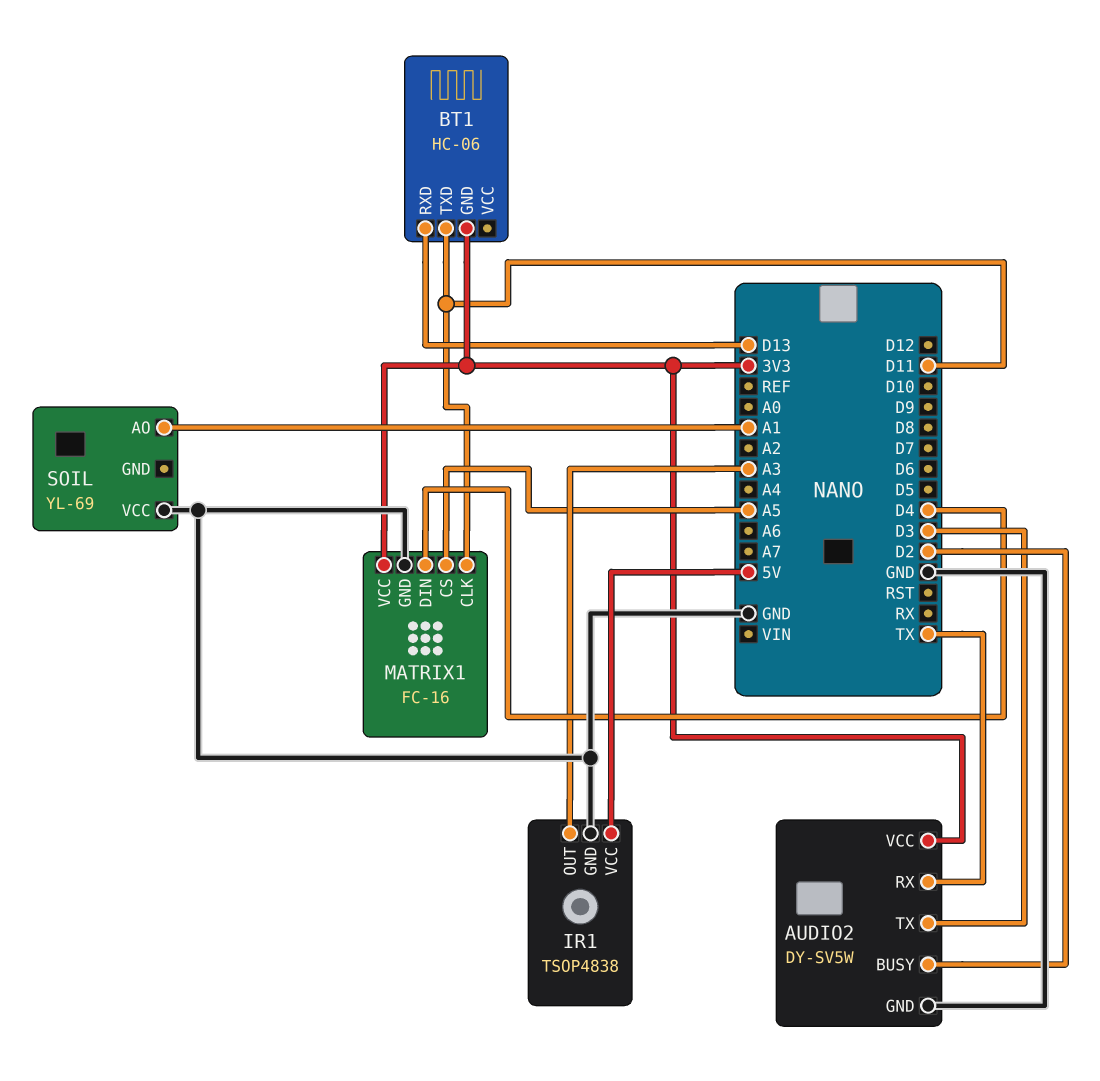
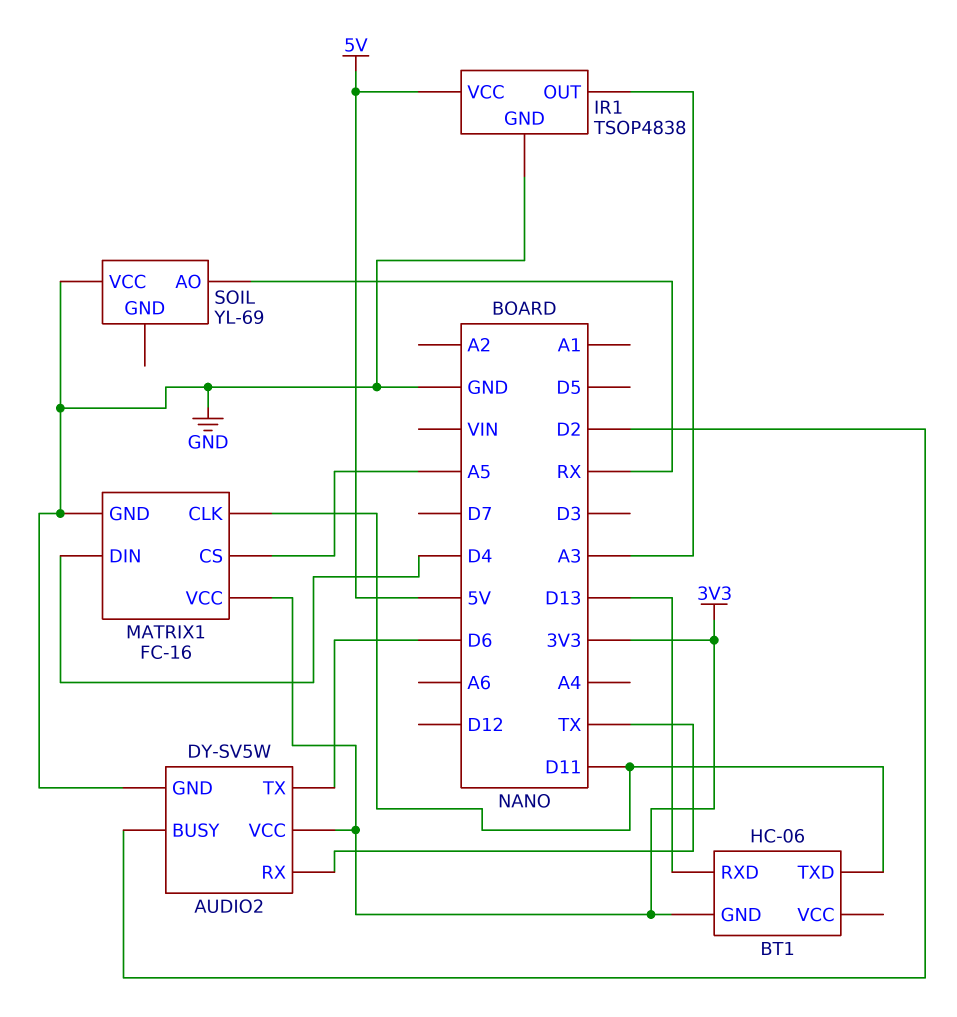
AUDIO2 pin TX: D3 -> D6
SOIL pin AO: A1 -> RX

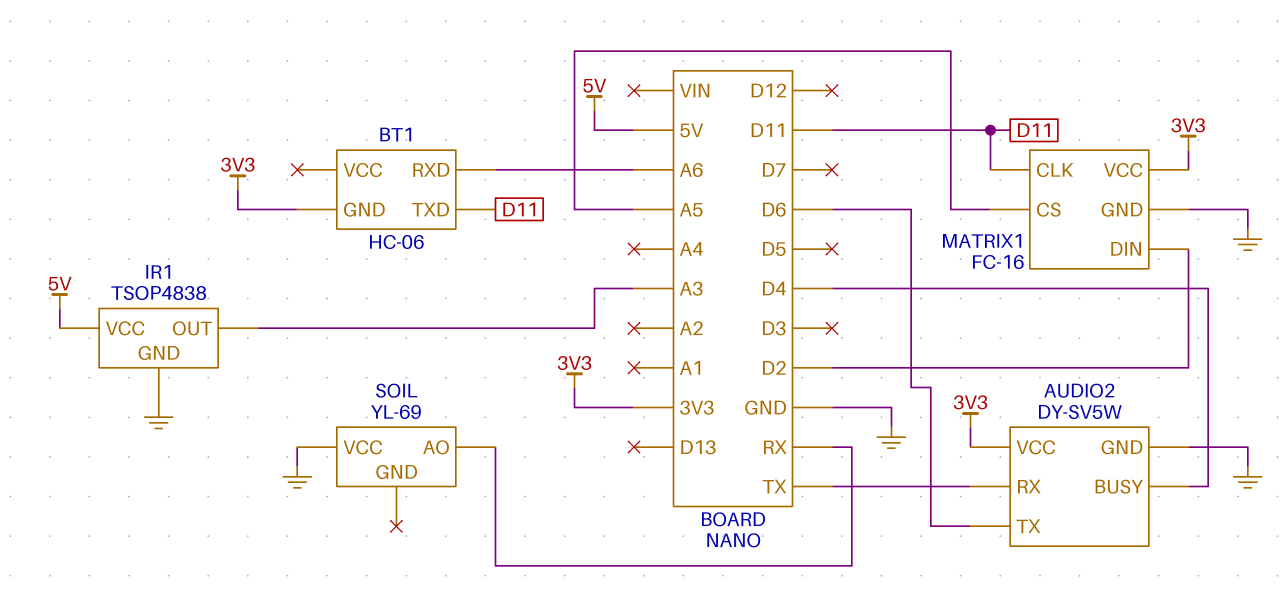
AUDIO2 pin BUSY: D2 -> D4
BT1 pin RXD: D13 -> A6
MATRIX1 pin DIN: D4 -> D2

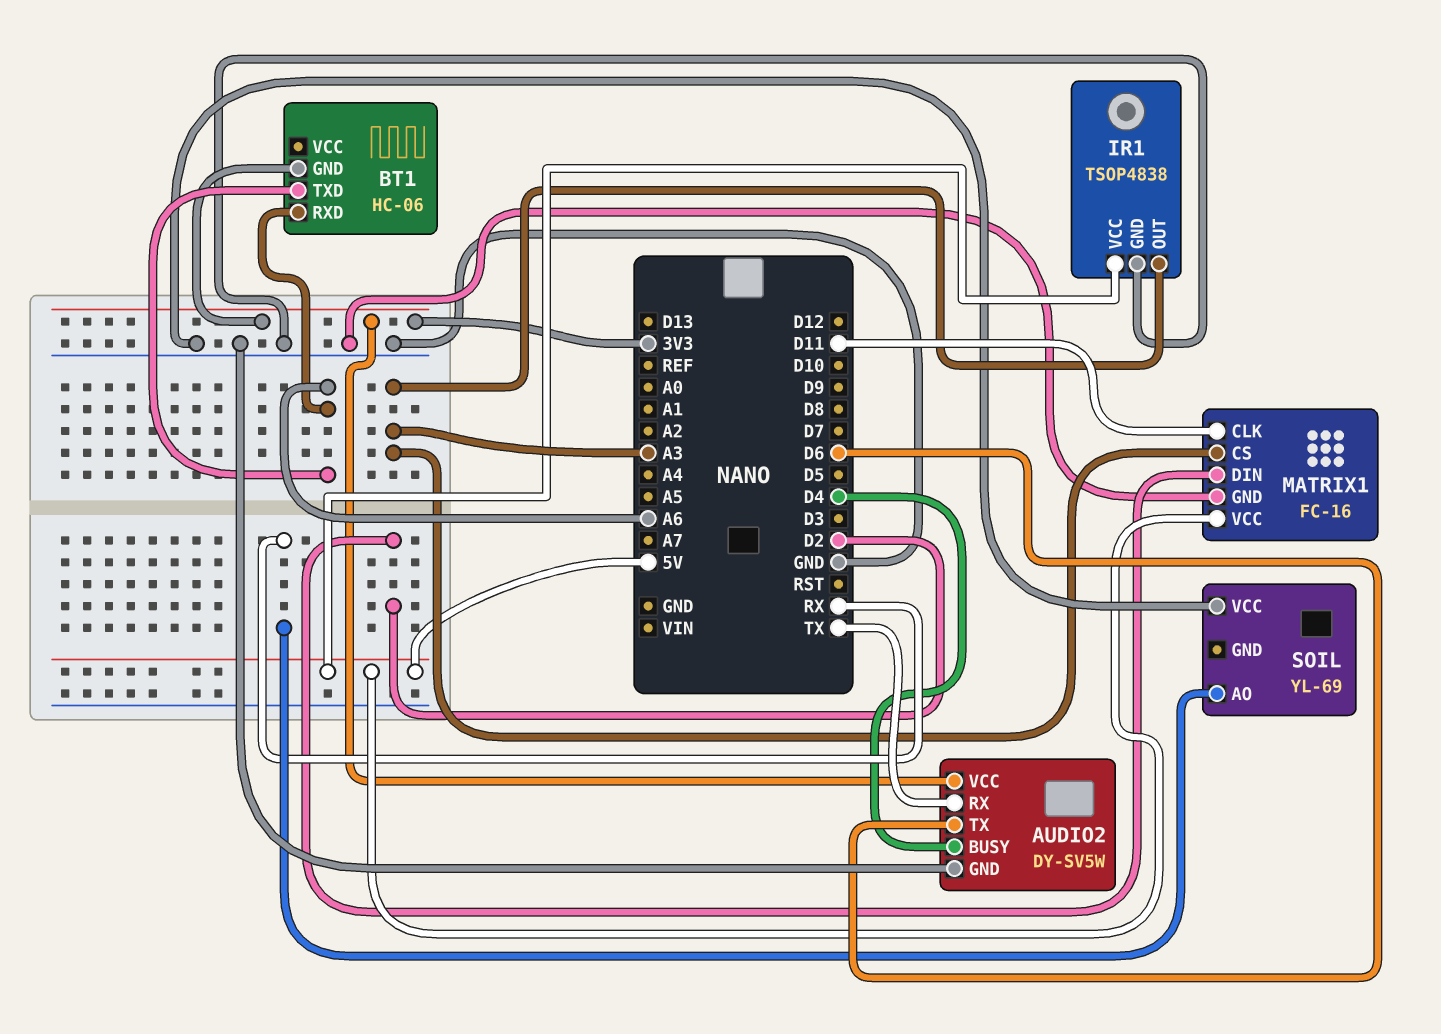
BT1 pin TXD: D11 -> A6
MATRIX1 pin CS: A5 -> A3
MATRIX1 pin VCC: 3V3 -> 5V

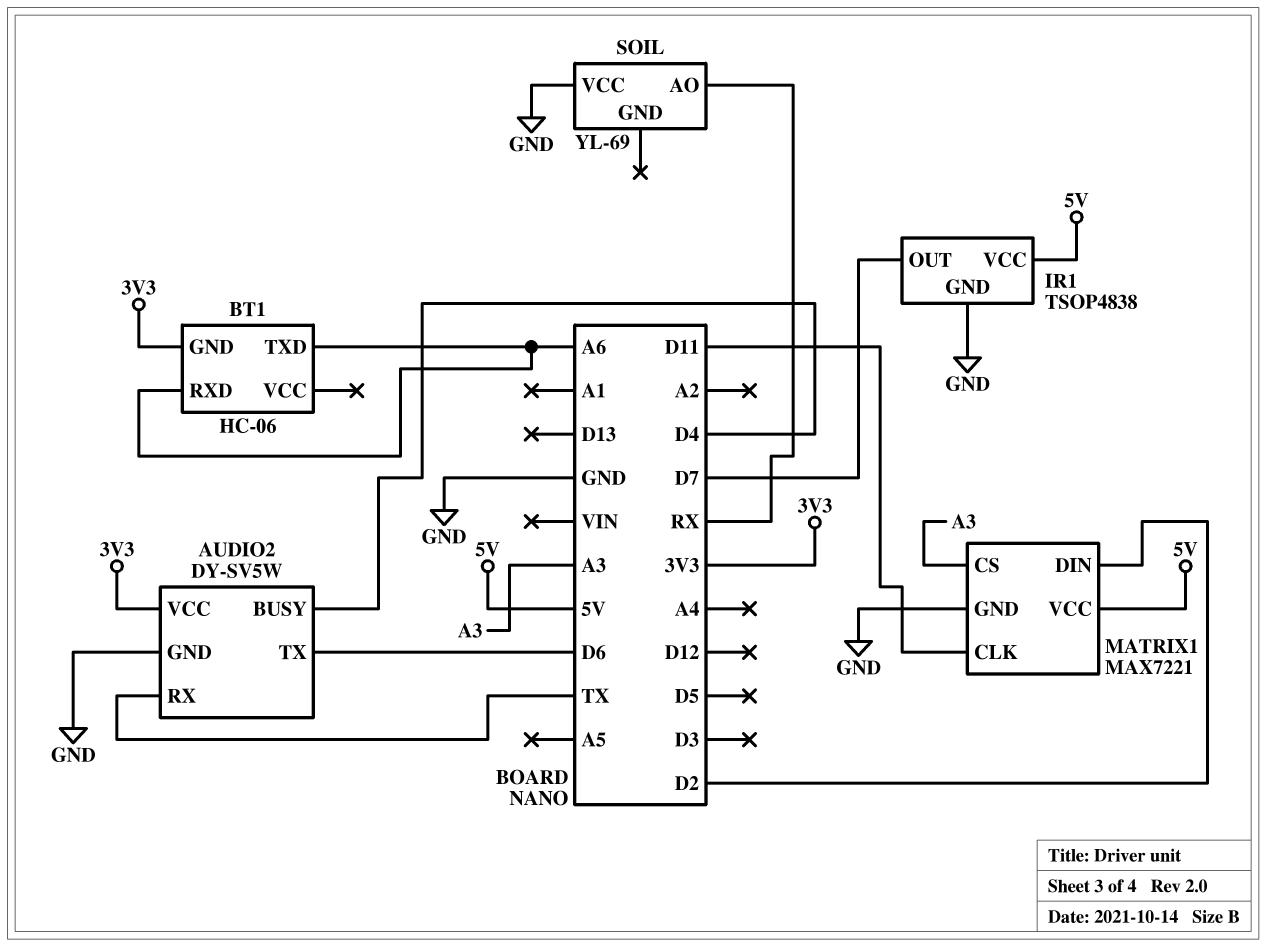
IR1 pin OUT: A3 -> D7
MATRIX1: FC-16 -> MAX7221

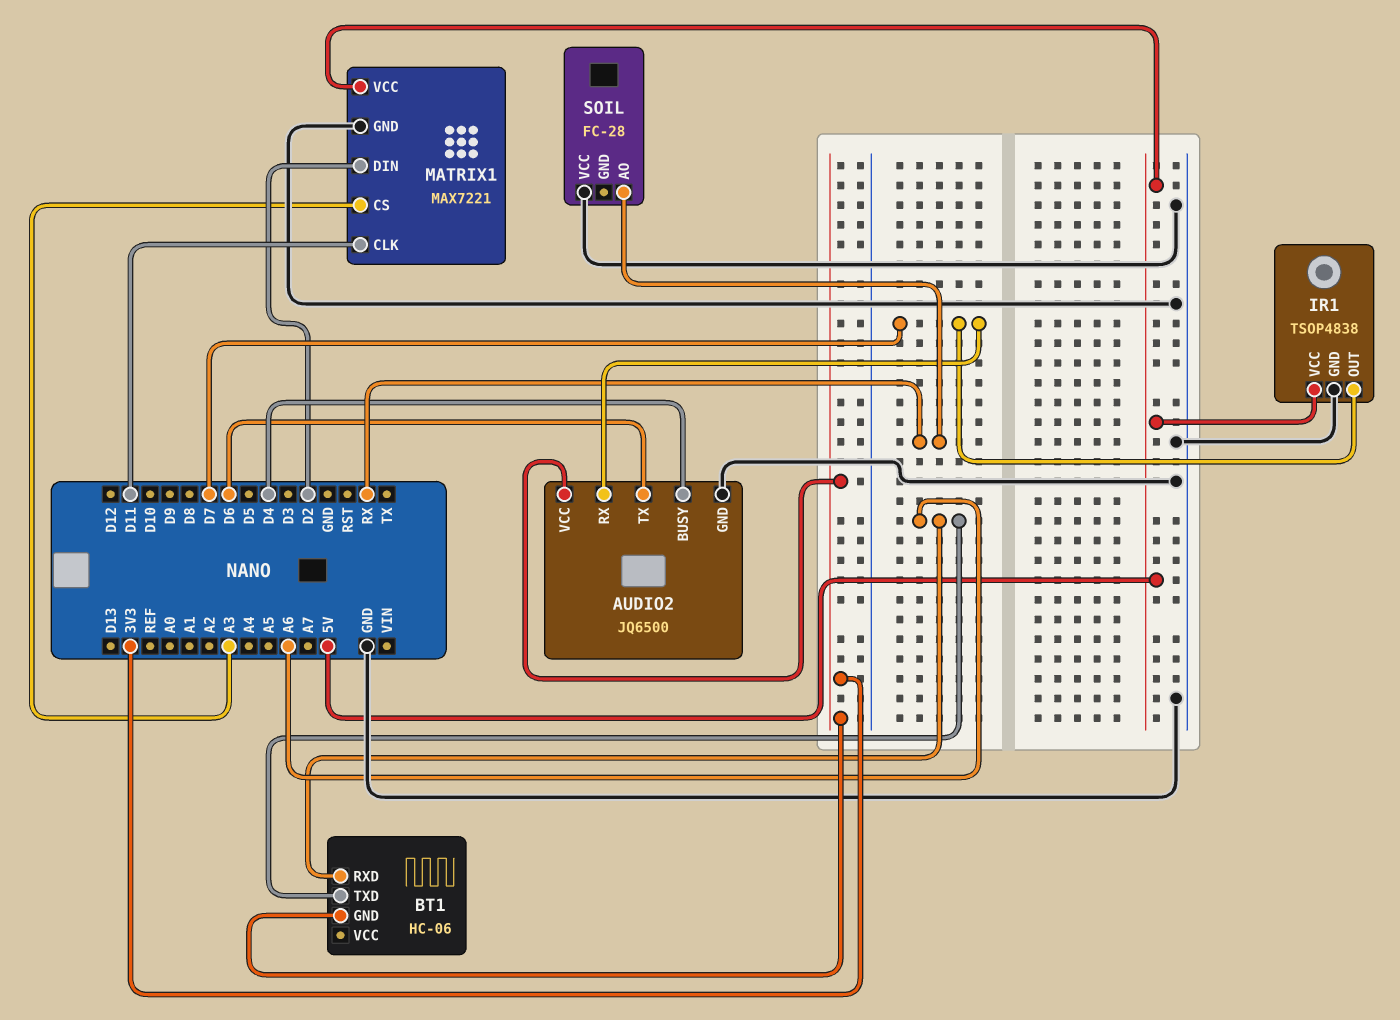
AUDIO2: DY-SV5W -> JQ6500
AUDIO2 pin RX: TX -> D7
SOIL: YL-69 -> FC-28

